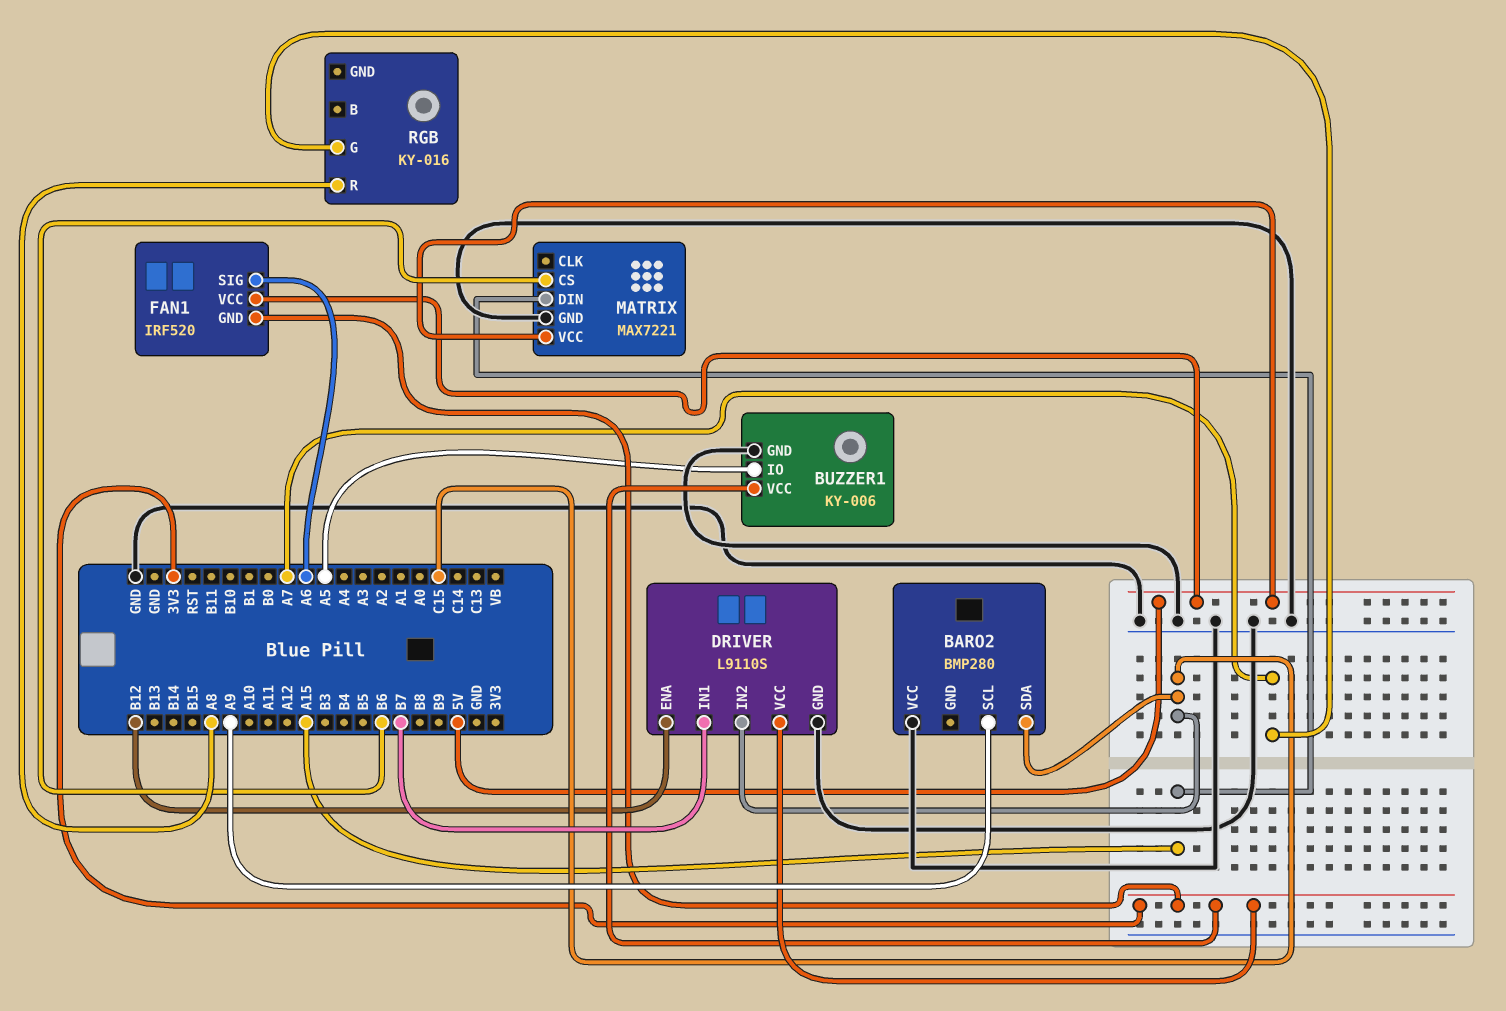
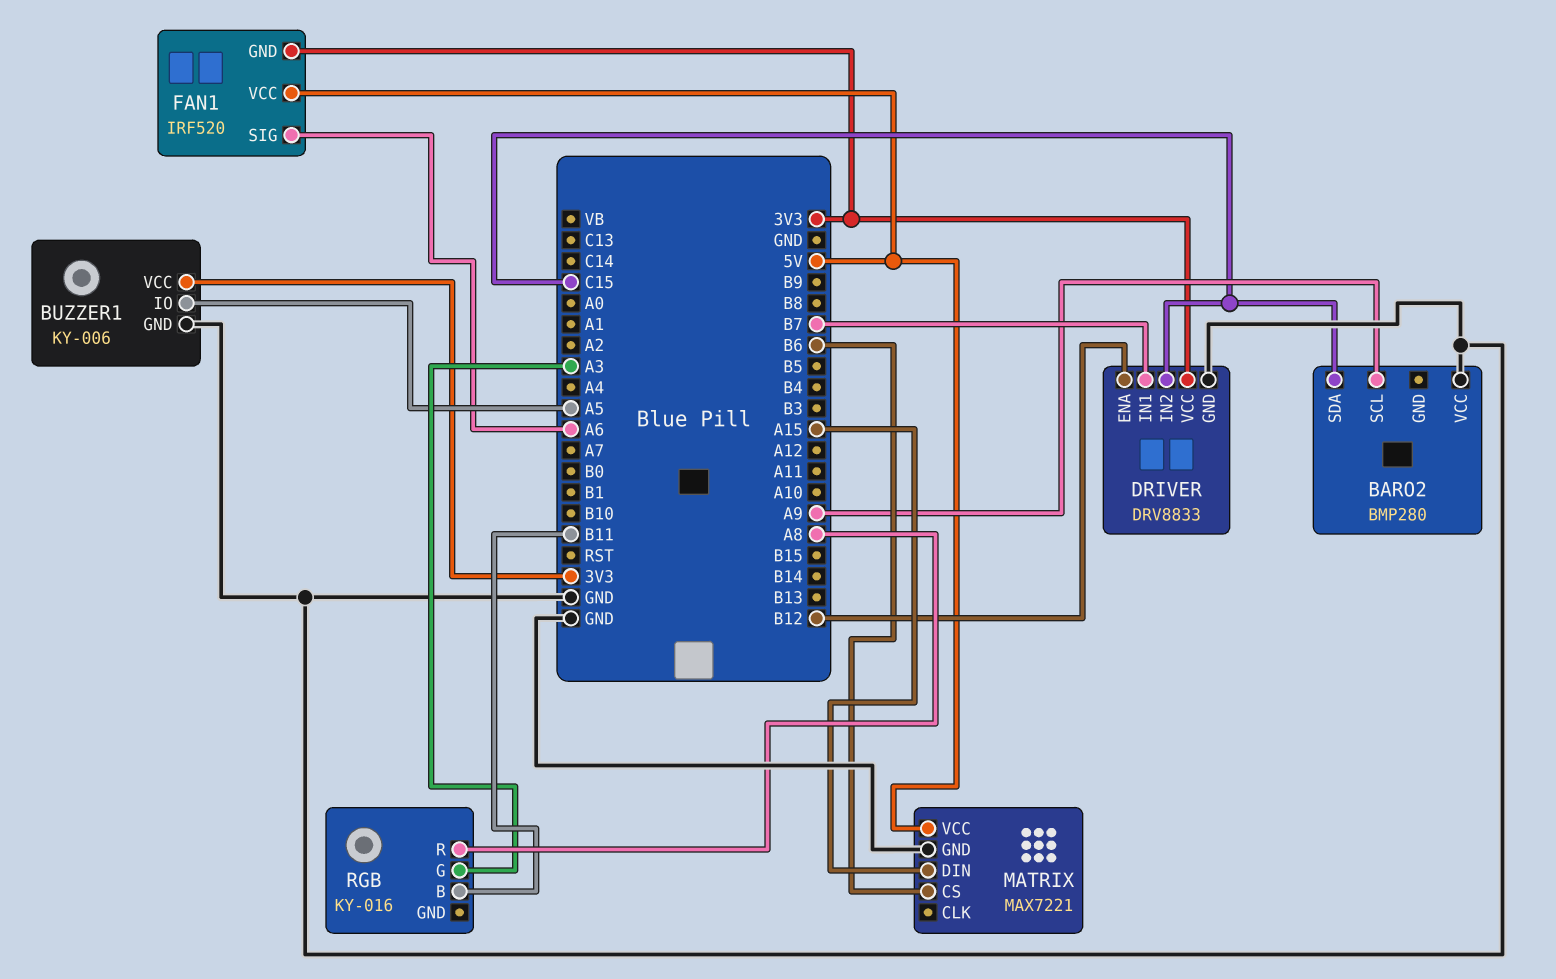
DRIVER: L9110S -> DRV8833
RGB pin B: none -> B11
RGB pin G: A7 -> A3

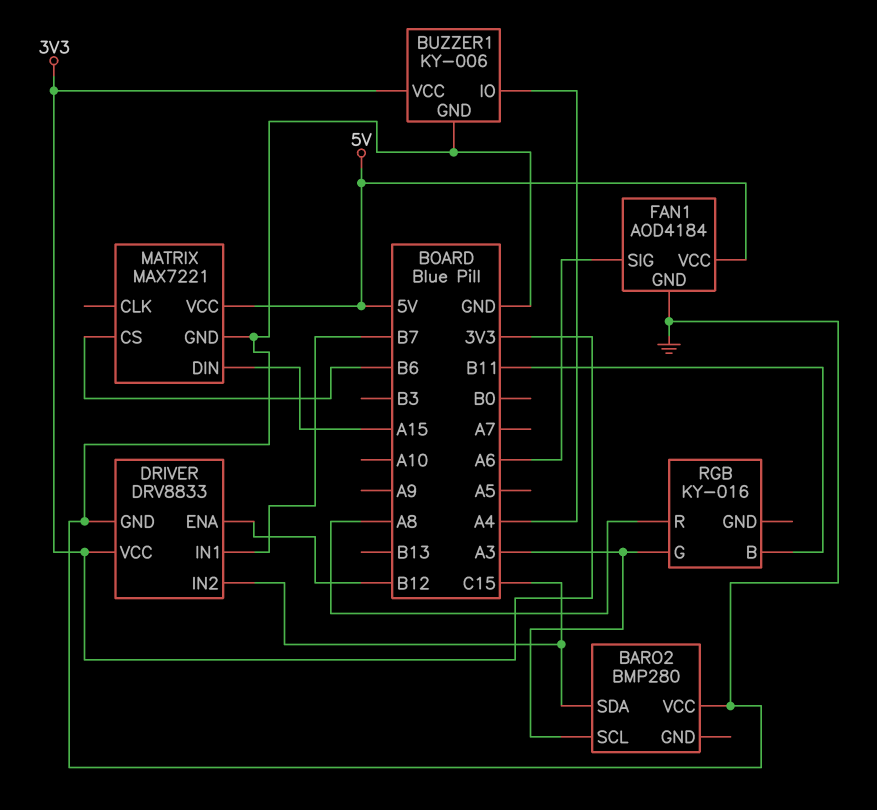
BARO2 pin SCL: A9 -> A3
BUZZER1 pin IO: A5 -> A4
FAN1: IRF520 -> AOD4184
FAN1 pin GND: 3V3 -> GND

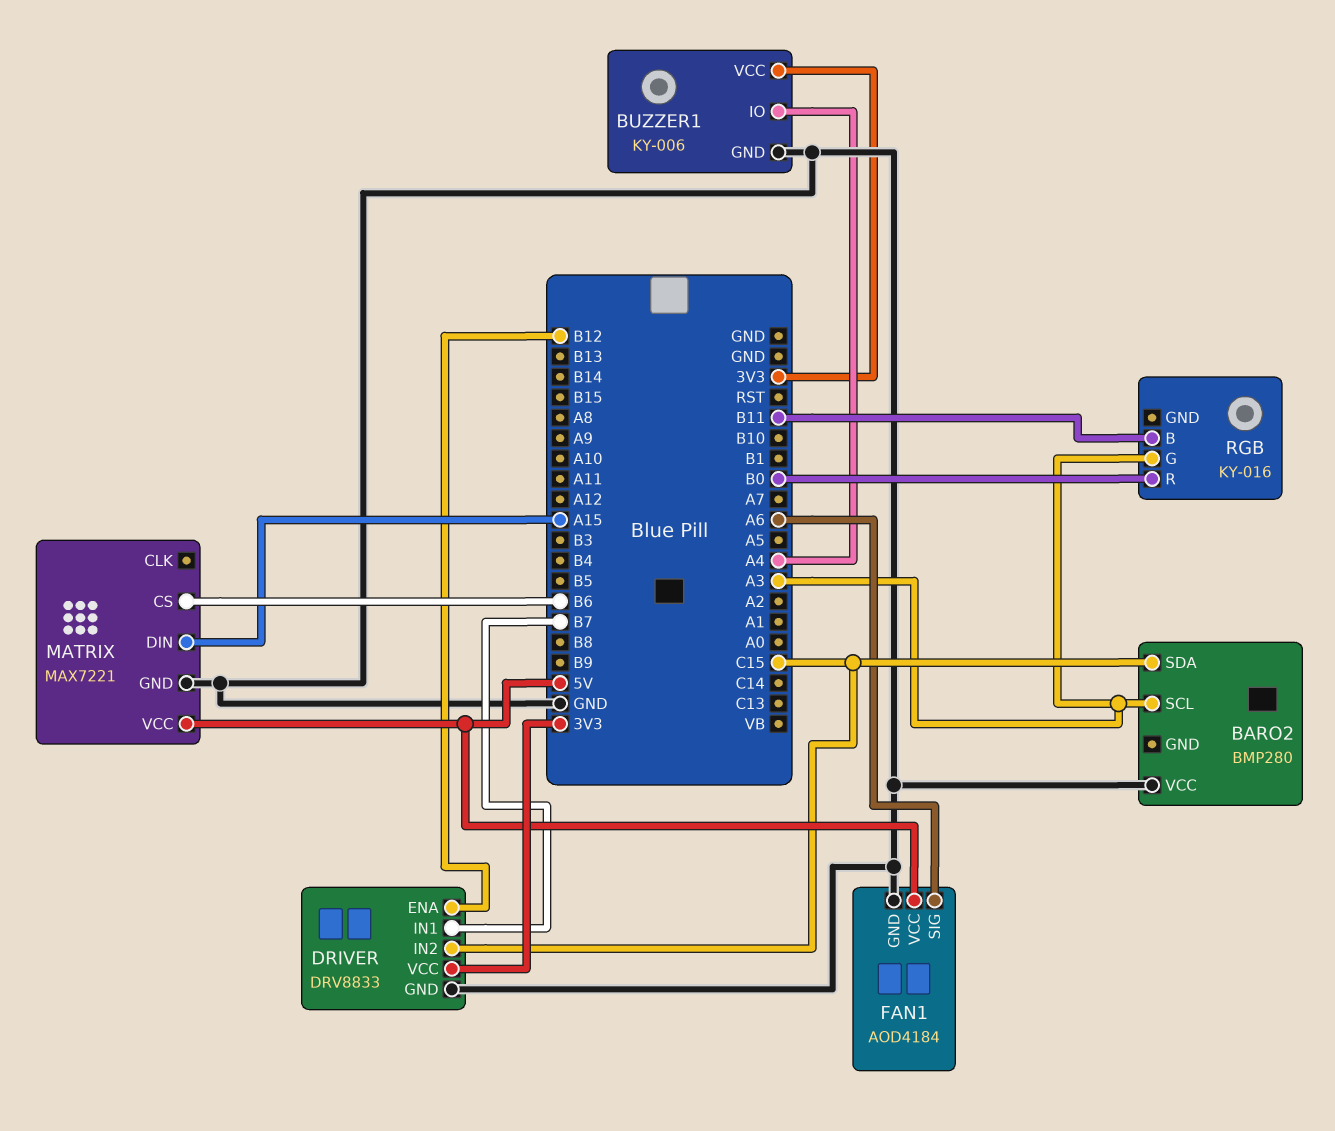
RGB pin R: A8 -> B0

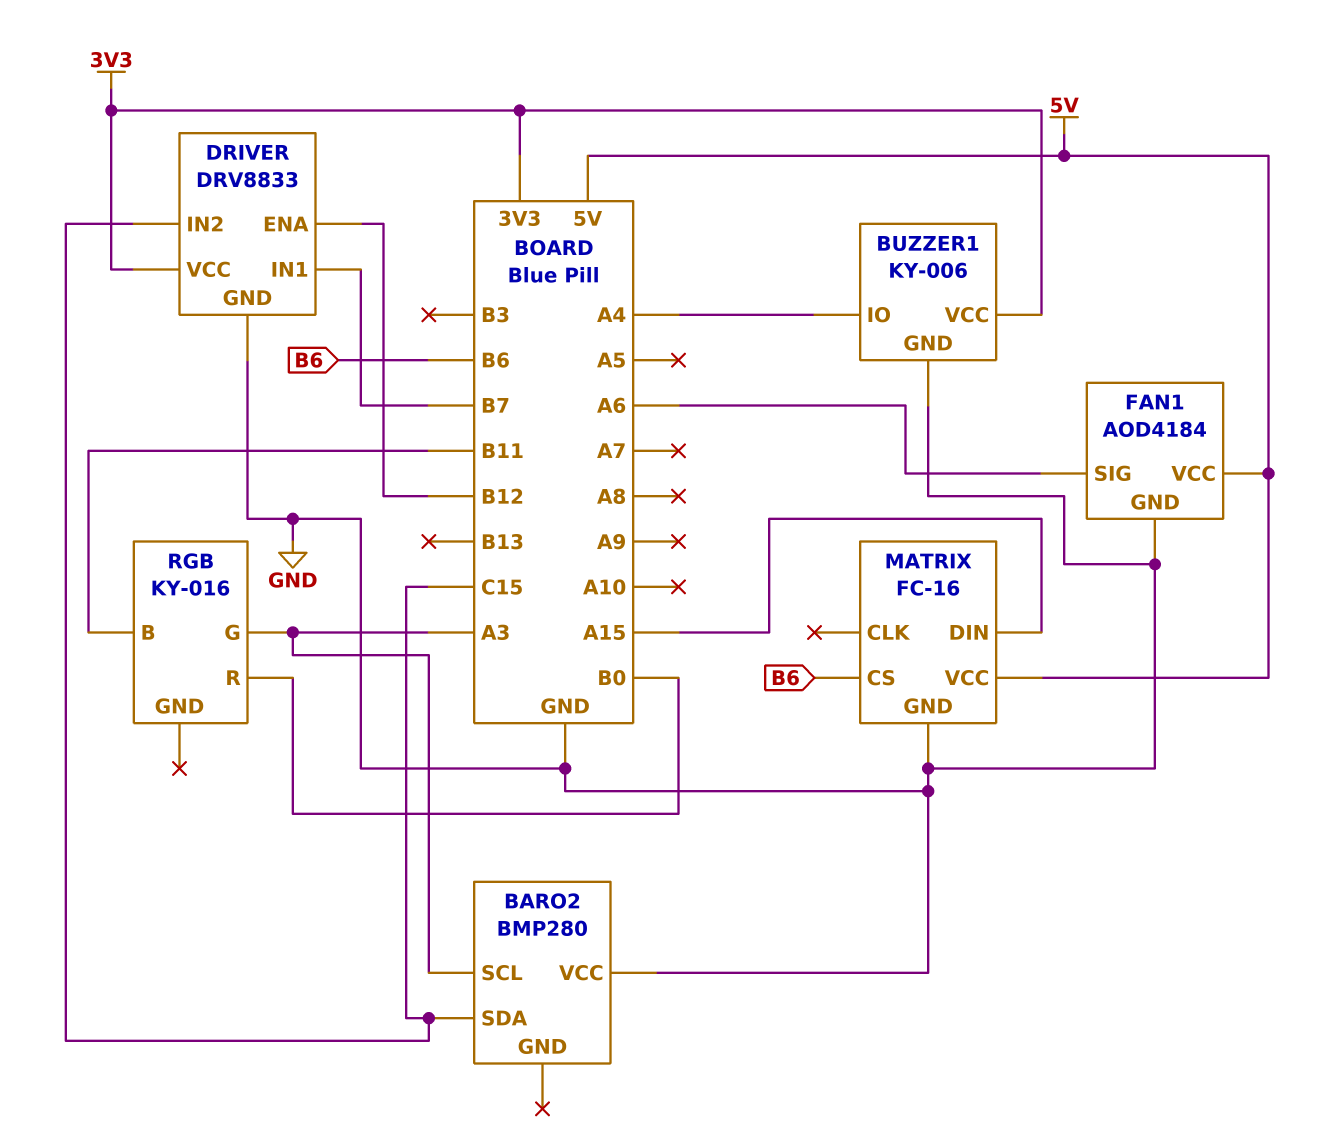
MATRIX: MAX7221 -> FC-16

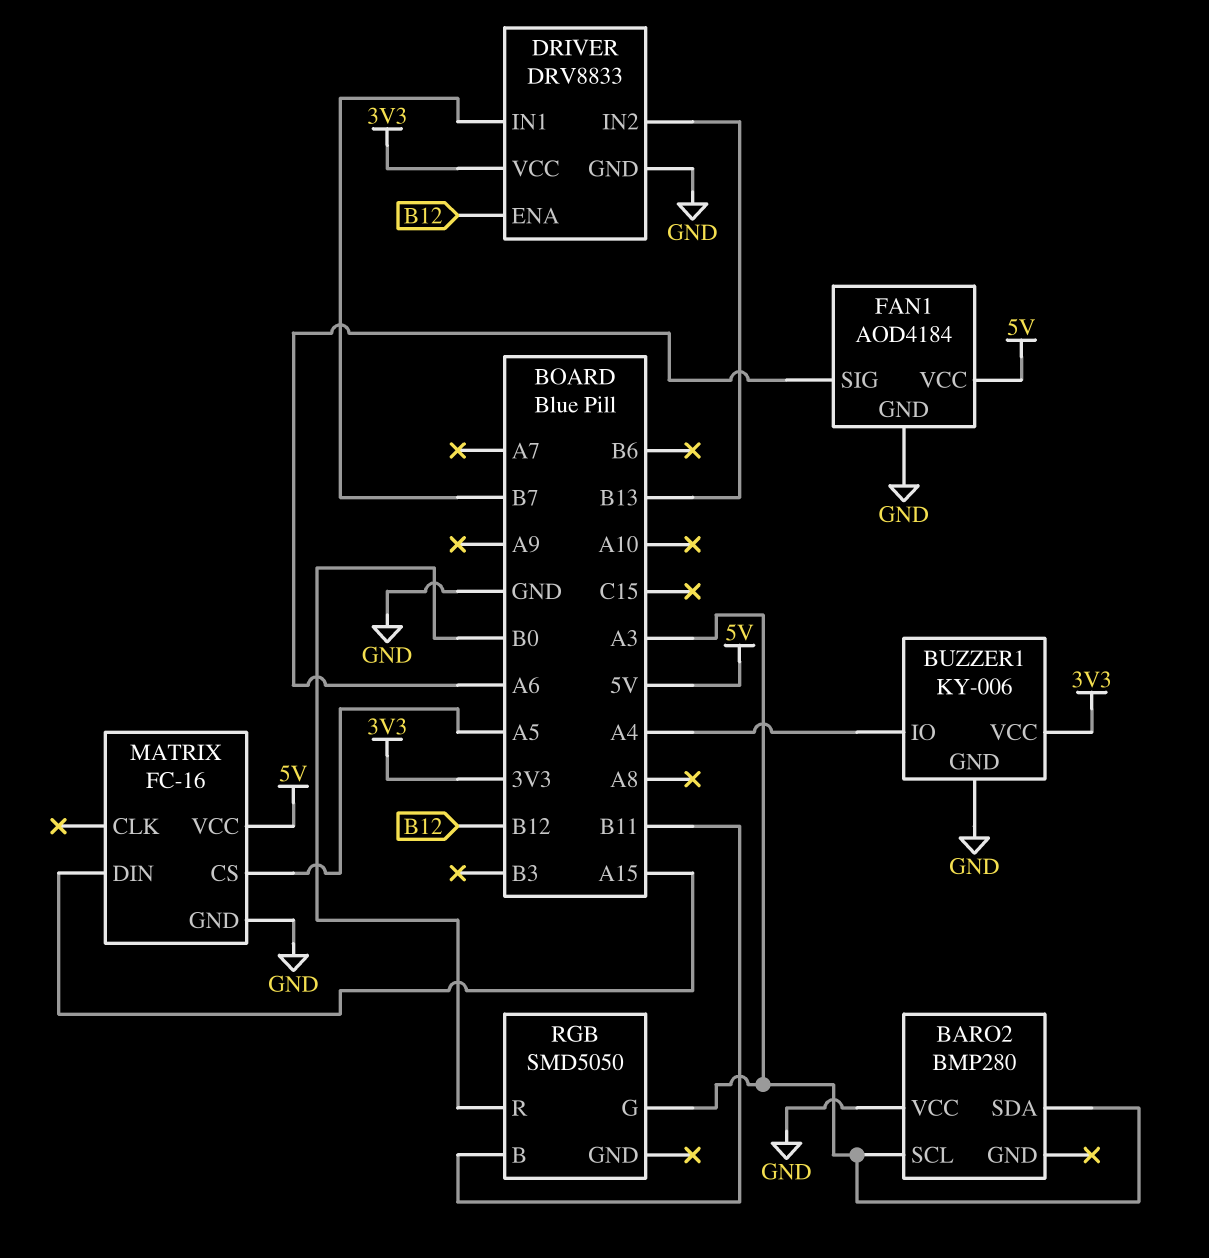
BARO2 pin SDA: C15 -> A3
DRIVER pin IN2: C15 -> B13
MATRIX pin CS: B6 -> A5
RGB: KY-016 -> SMD5050

